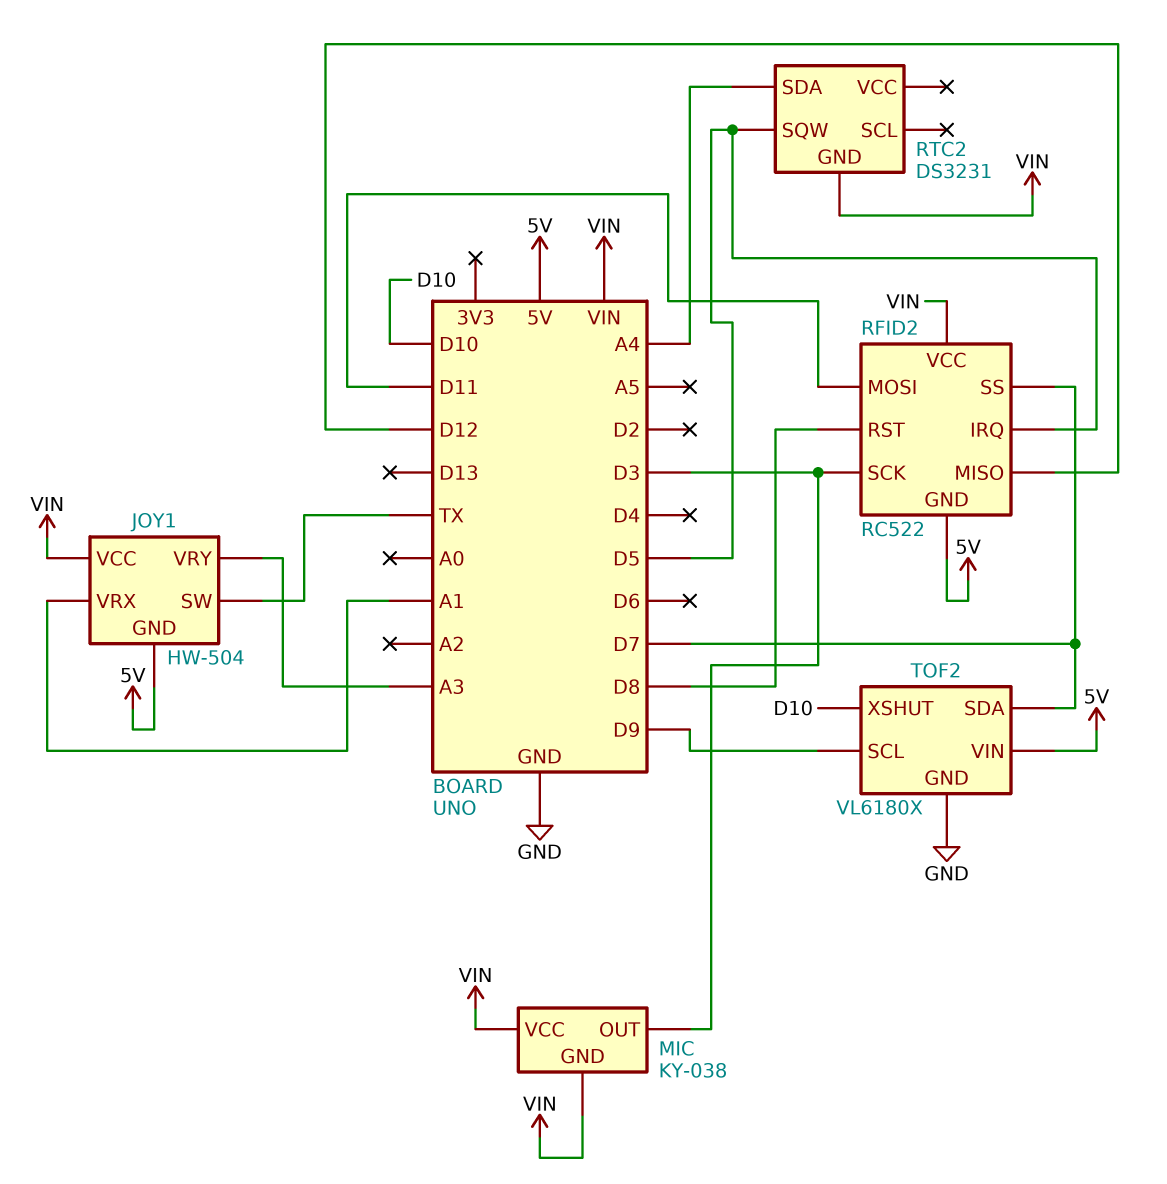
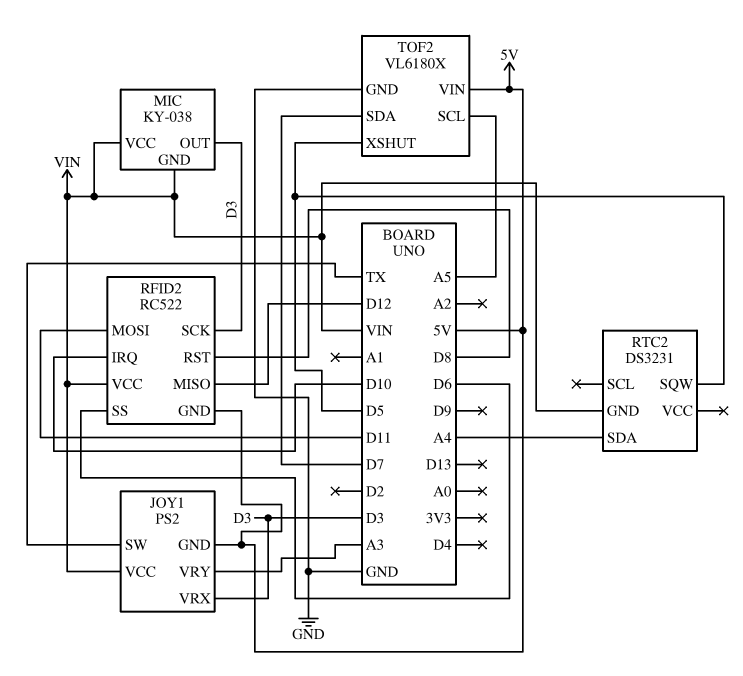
JOY1: HW-504 -> PS2
JOY1 pin VRX: A1 -> D3
RFID2 pin IRQ: D5 -> D10
RFID2 pin SS: D7 -> D6
TOF2 pin SCL: D9 -> A5
TOF2 pin XSHUT: D10 -> D5

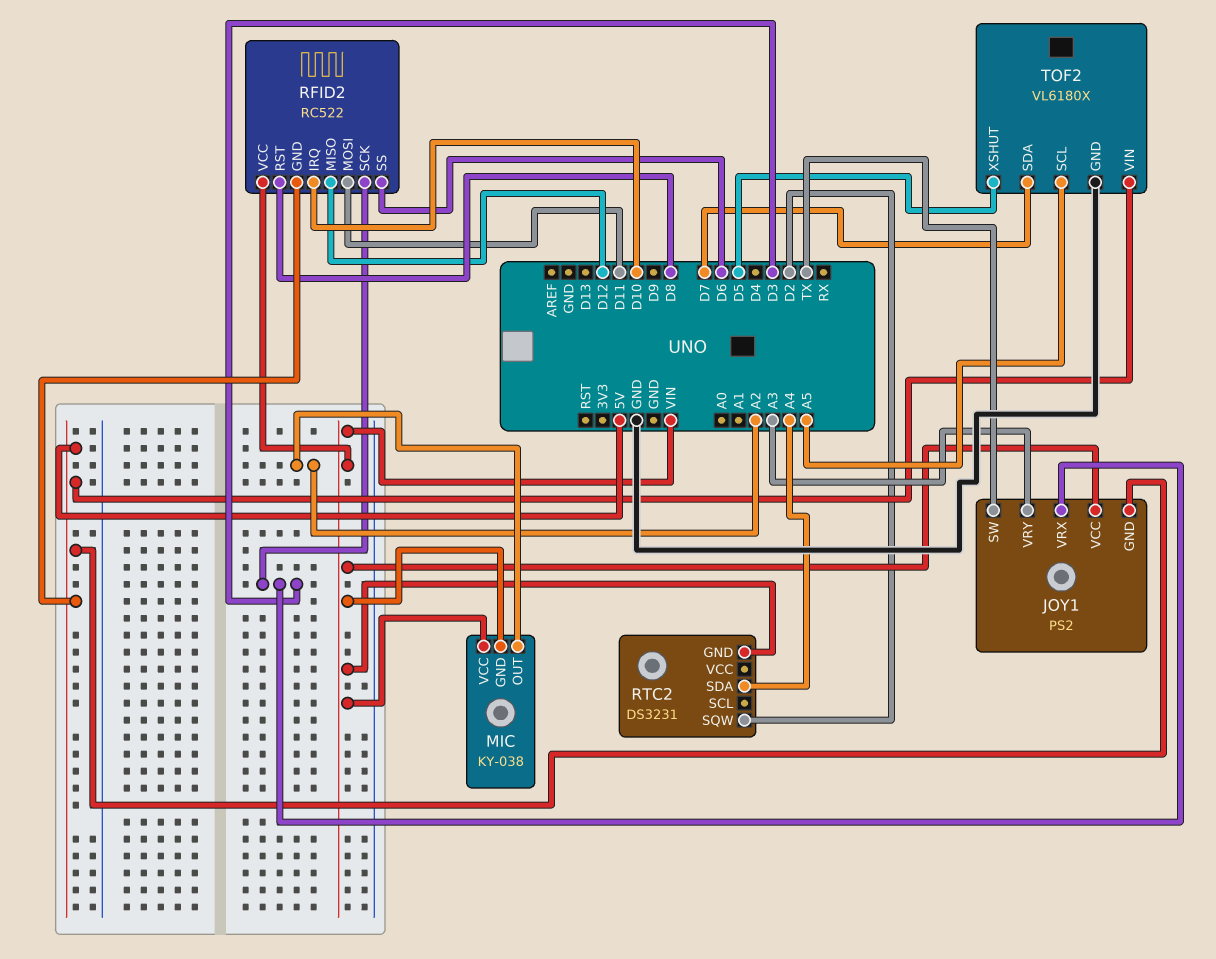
MIC pin OUT: D3 -> A2
RTC2 pin SQW: D5 -> D2

